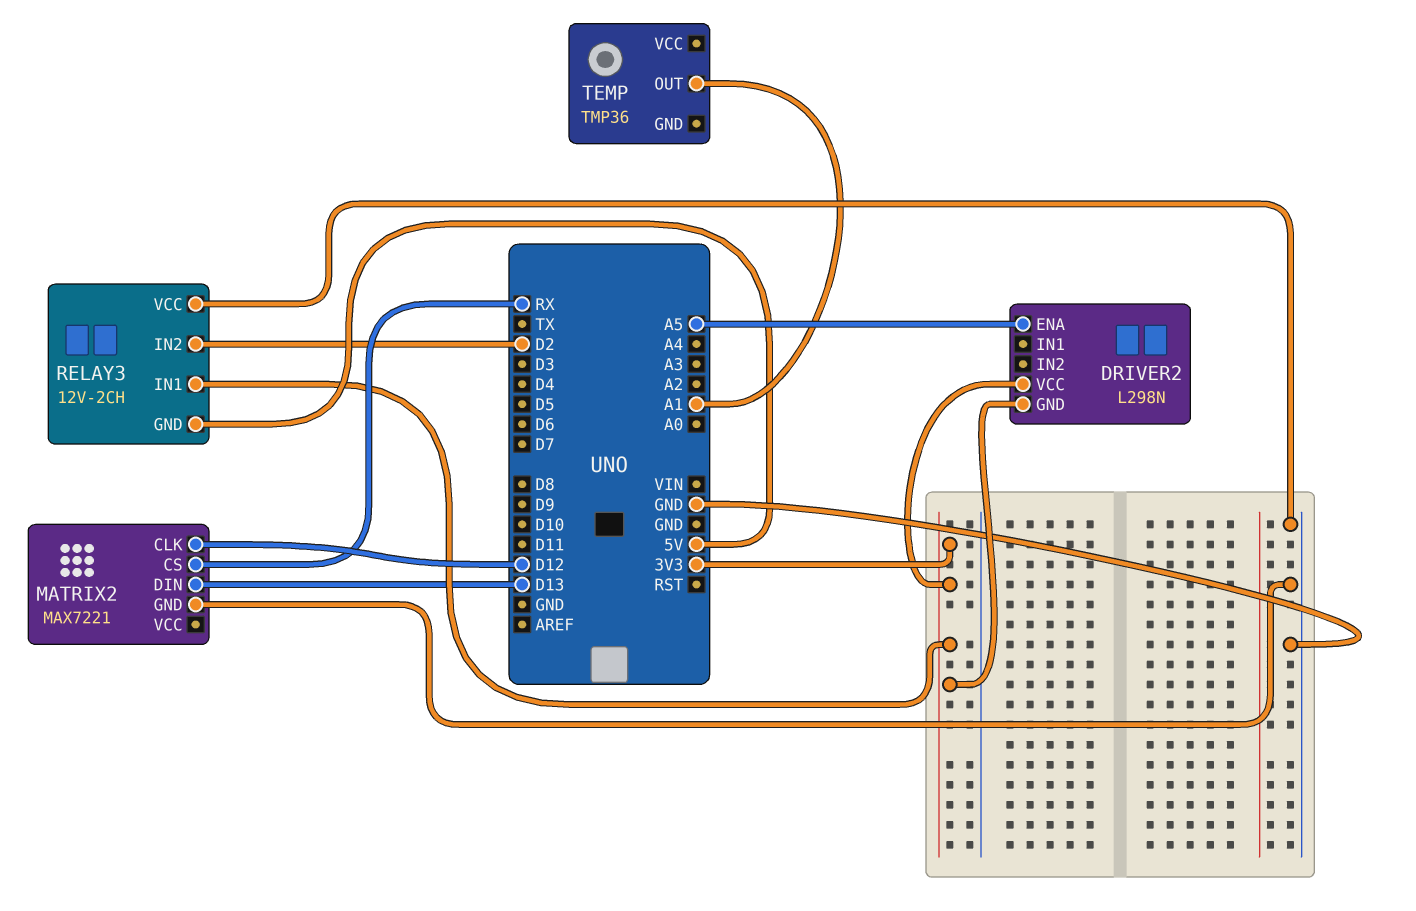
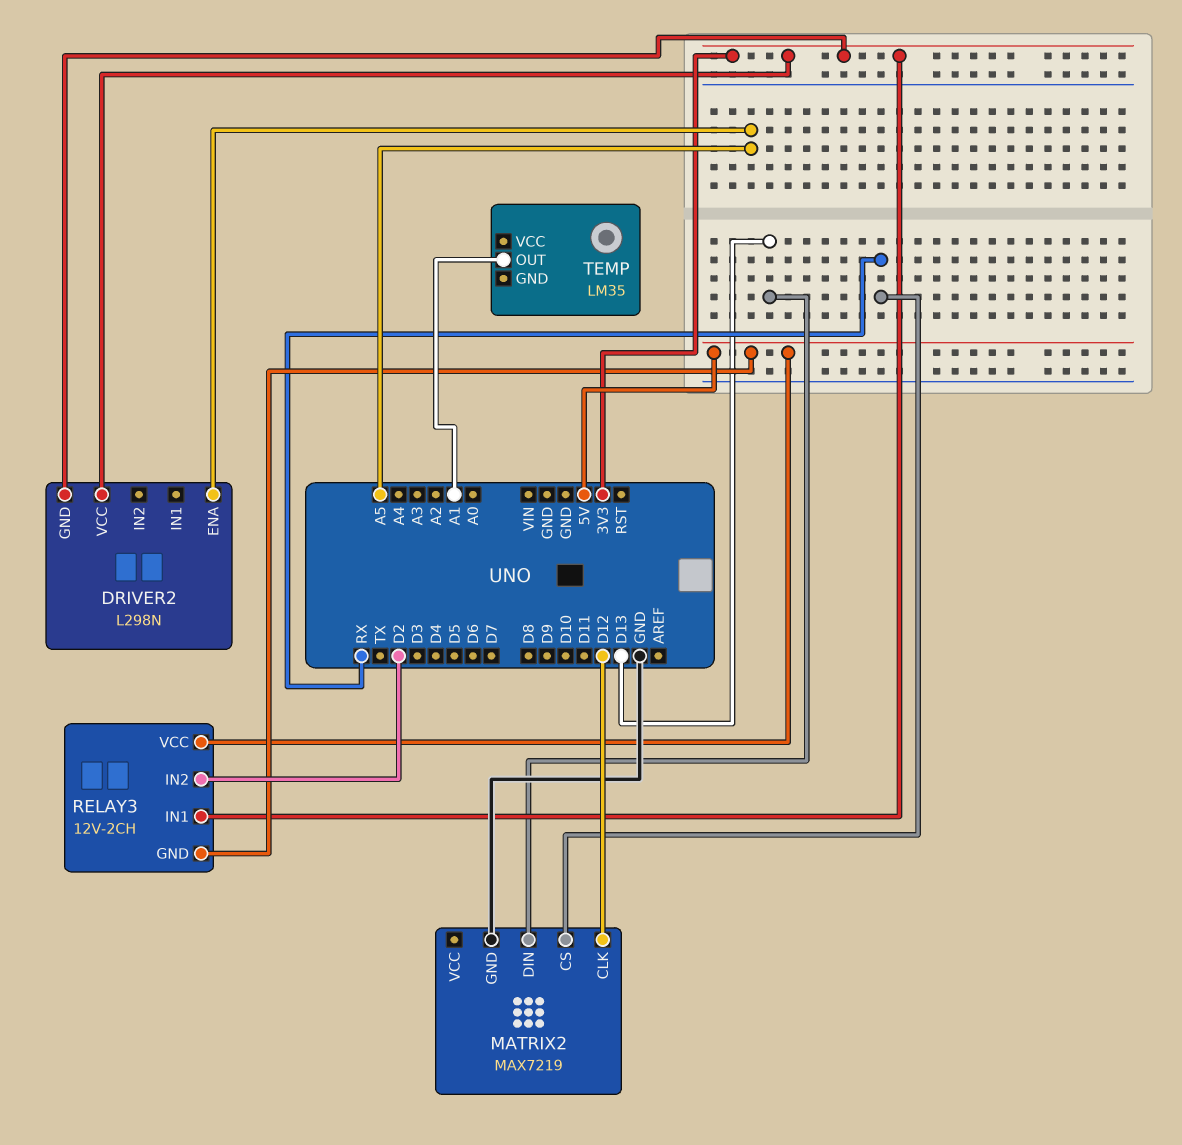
MATRIX2: MAX7221 -> MAX7219
RELAY3 pin VCC: GND -> 5V
TEMP: TMP36 -> LM35

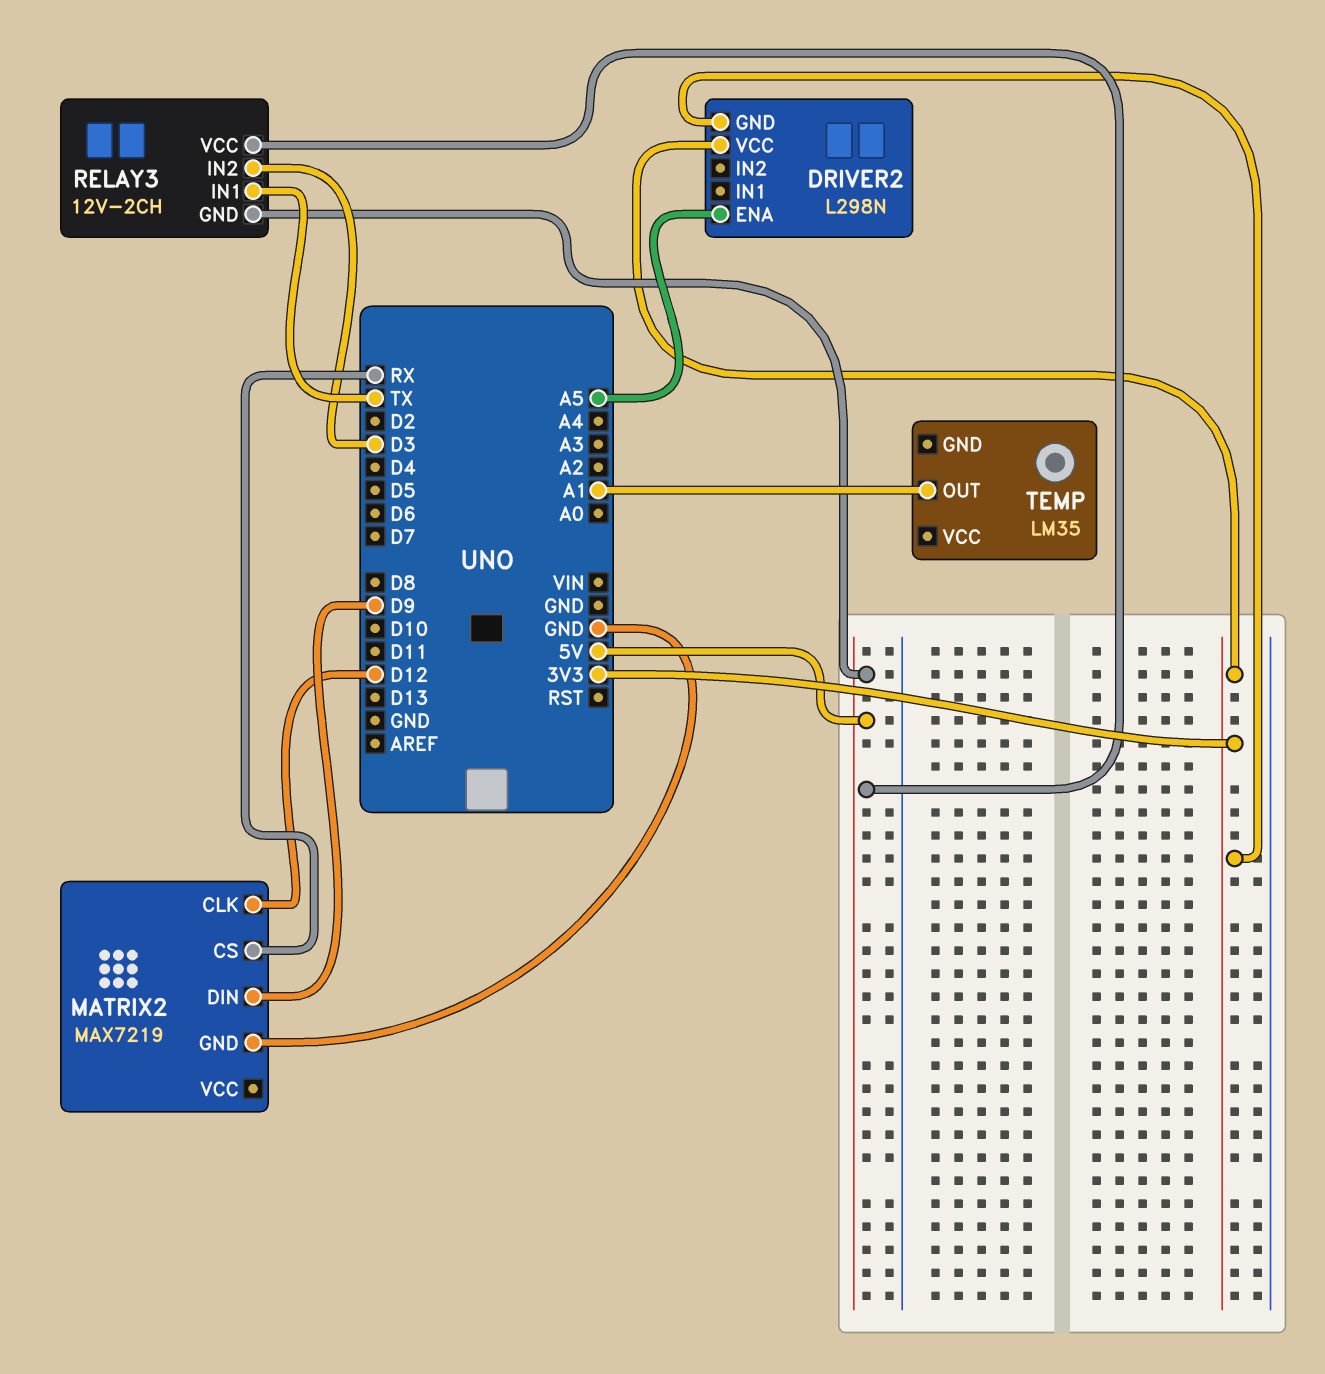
MATRIX2 pin DIN: D13 -> D9
RELAY3 pin IN1: 3V3 -> TX
RELAY3 pin IN2: D2 -> D3

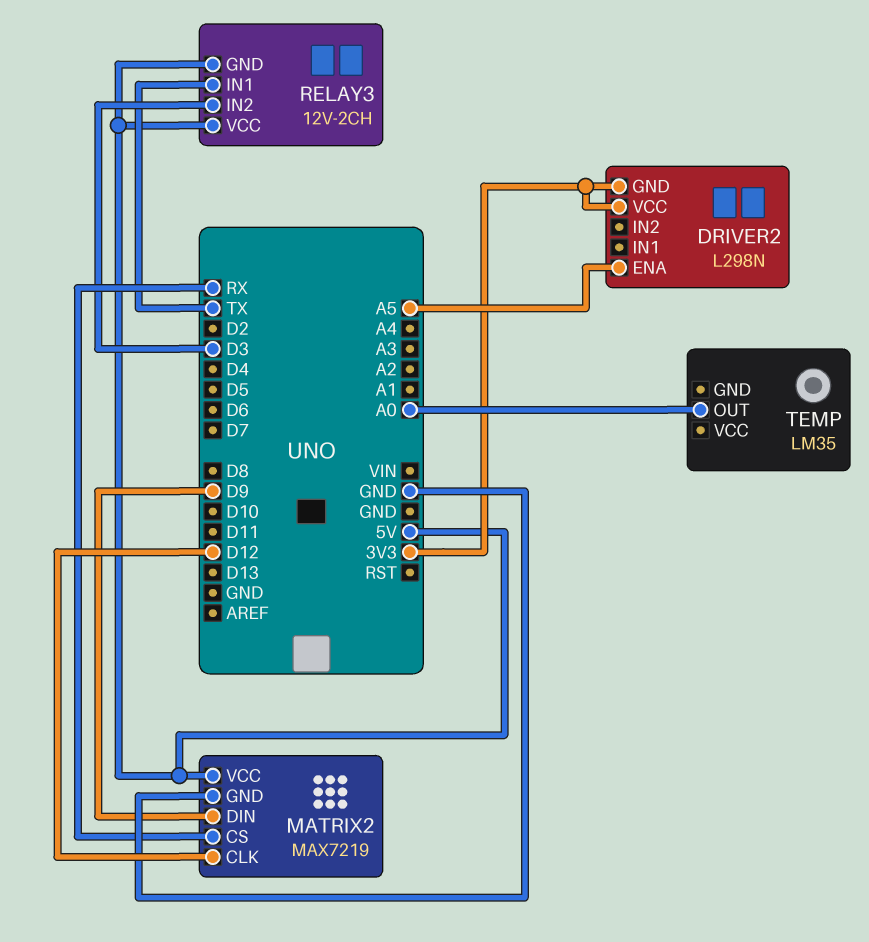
MATRIX2 pin VCC: none -> 5V
TEMP pin OUT: A1 -> A0

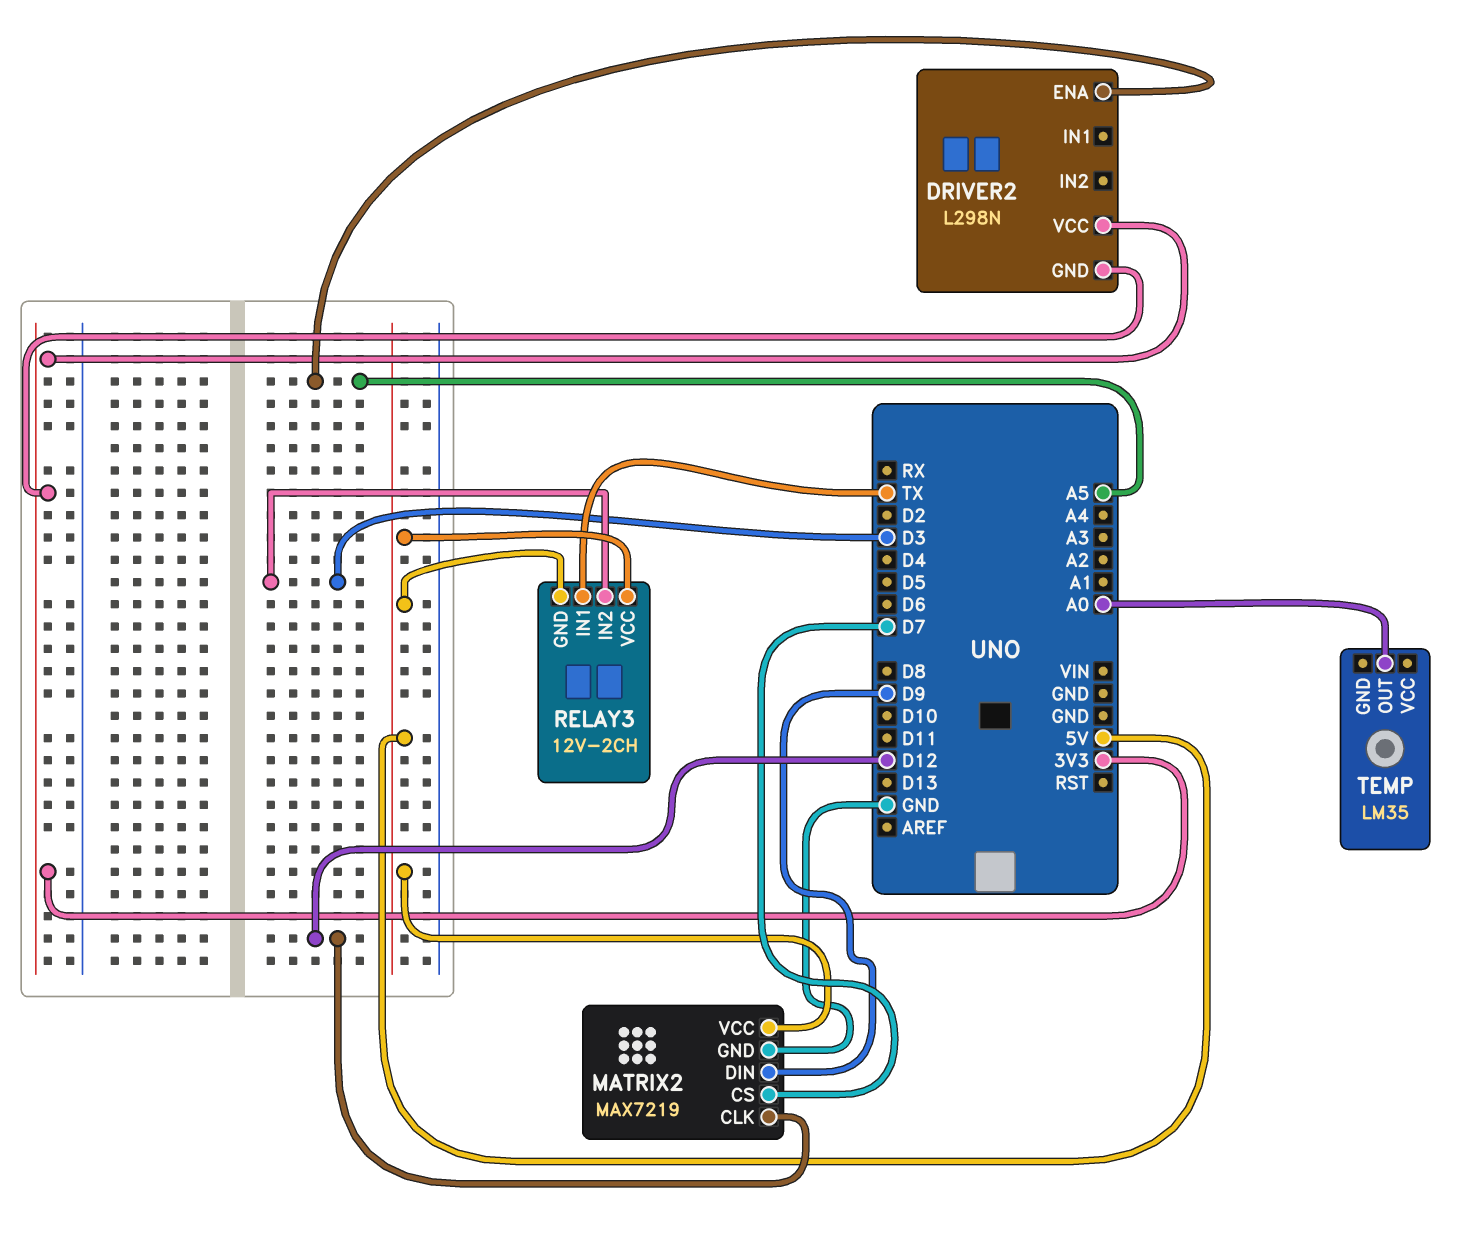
MATRIX2 pin CS: RX -> D7

